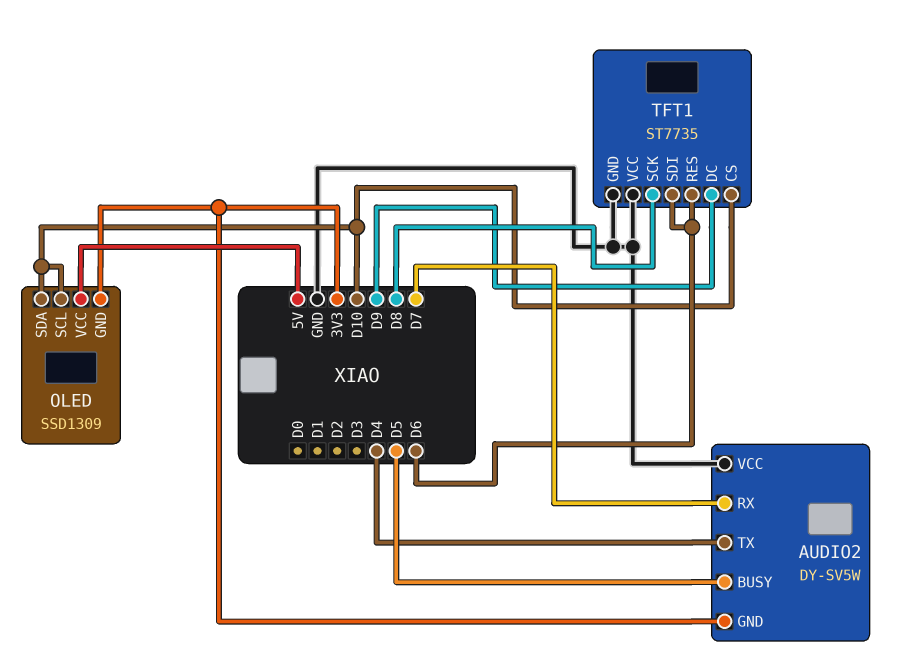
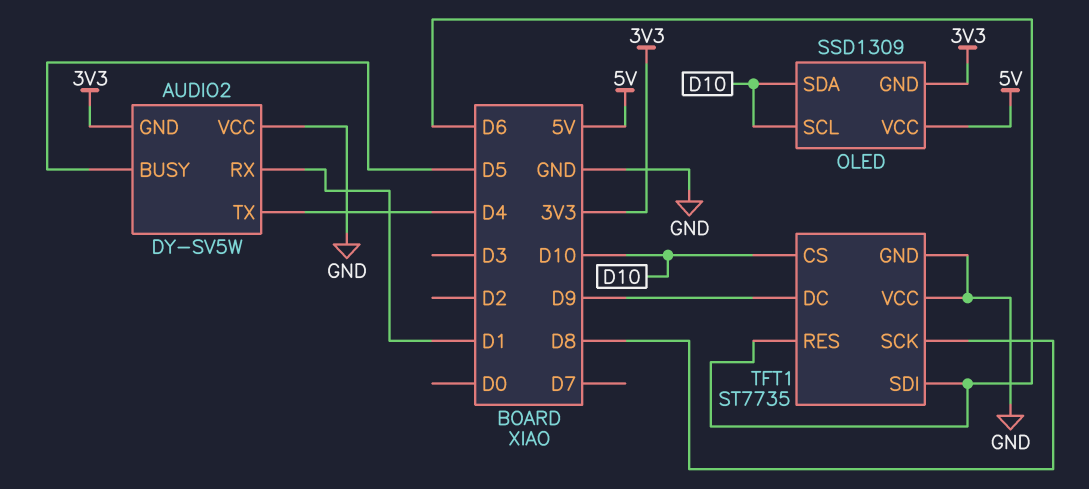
AUDIO2 pin RX: D7 -> D1

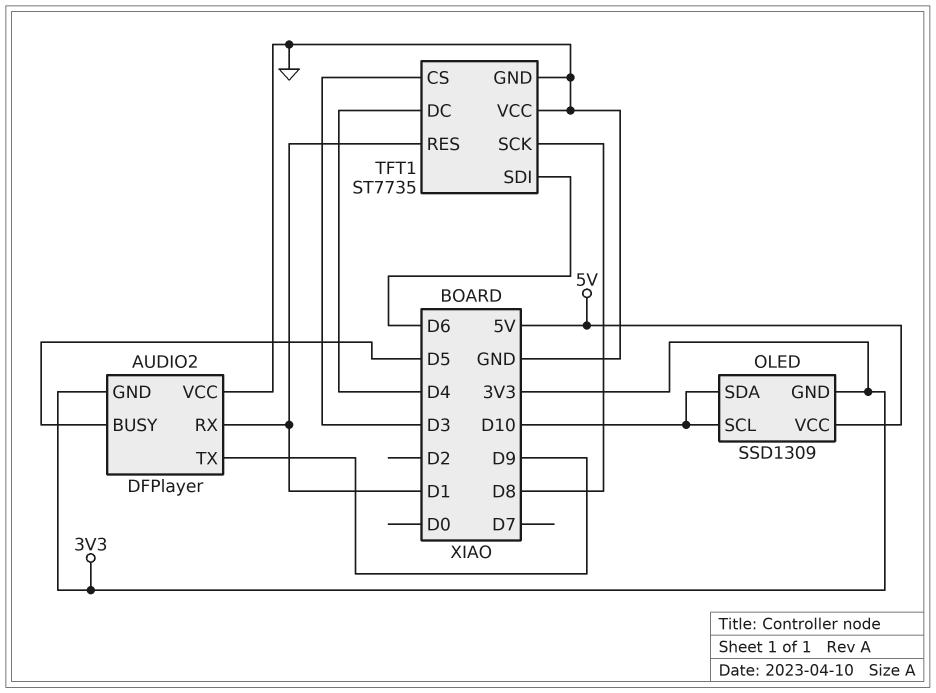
AUDIO2: DY-SV5W -> DFPlayer
AUDIO2 pin TX: D4 -> D9
TFT1 pin CS: D10 -> D3
TFT1 pin DC: D9 -> D4
TFT1 pin RES: D6 -> D1

